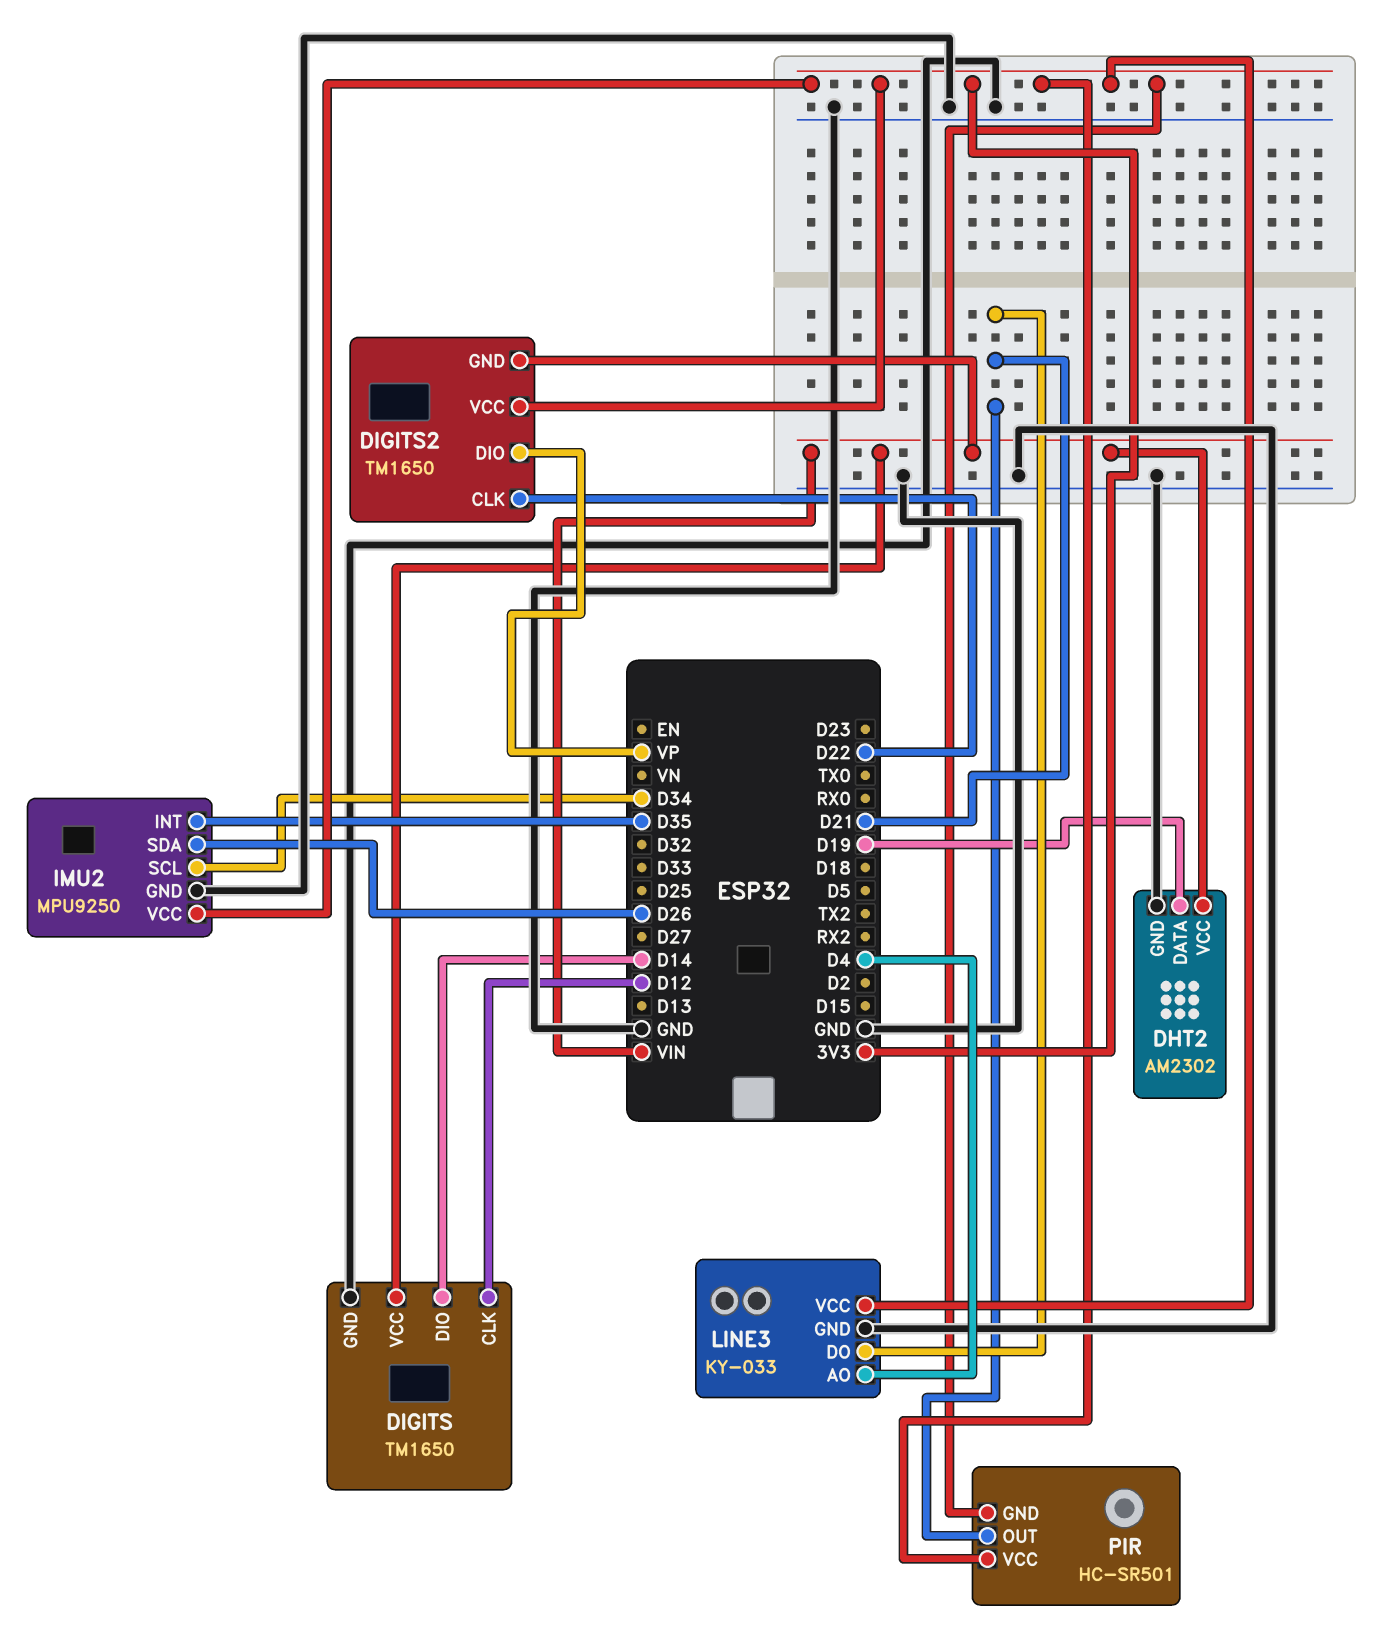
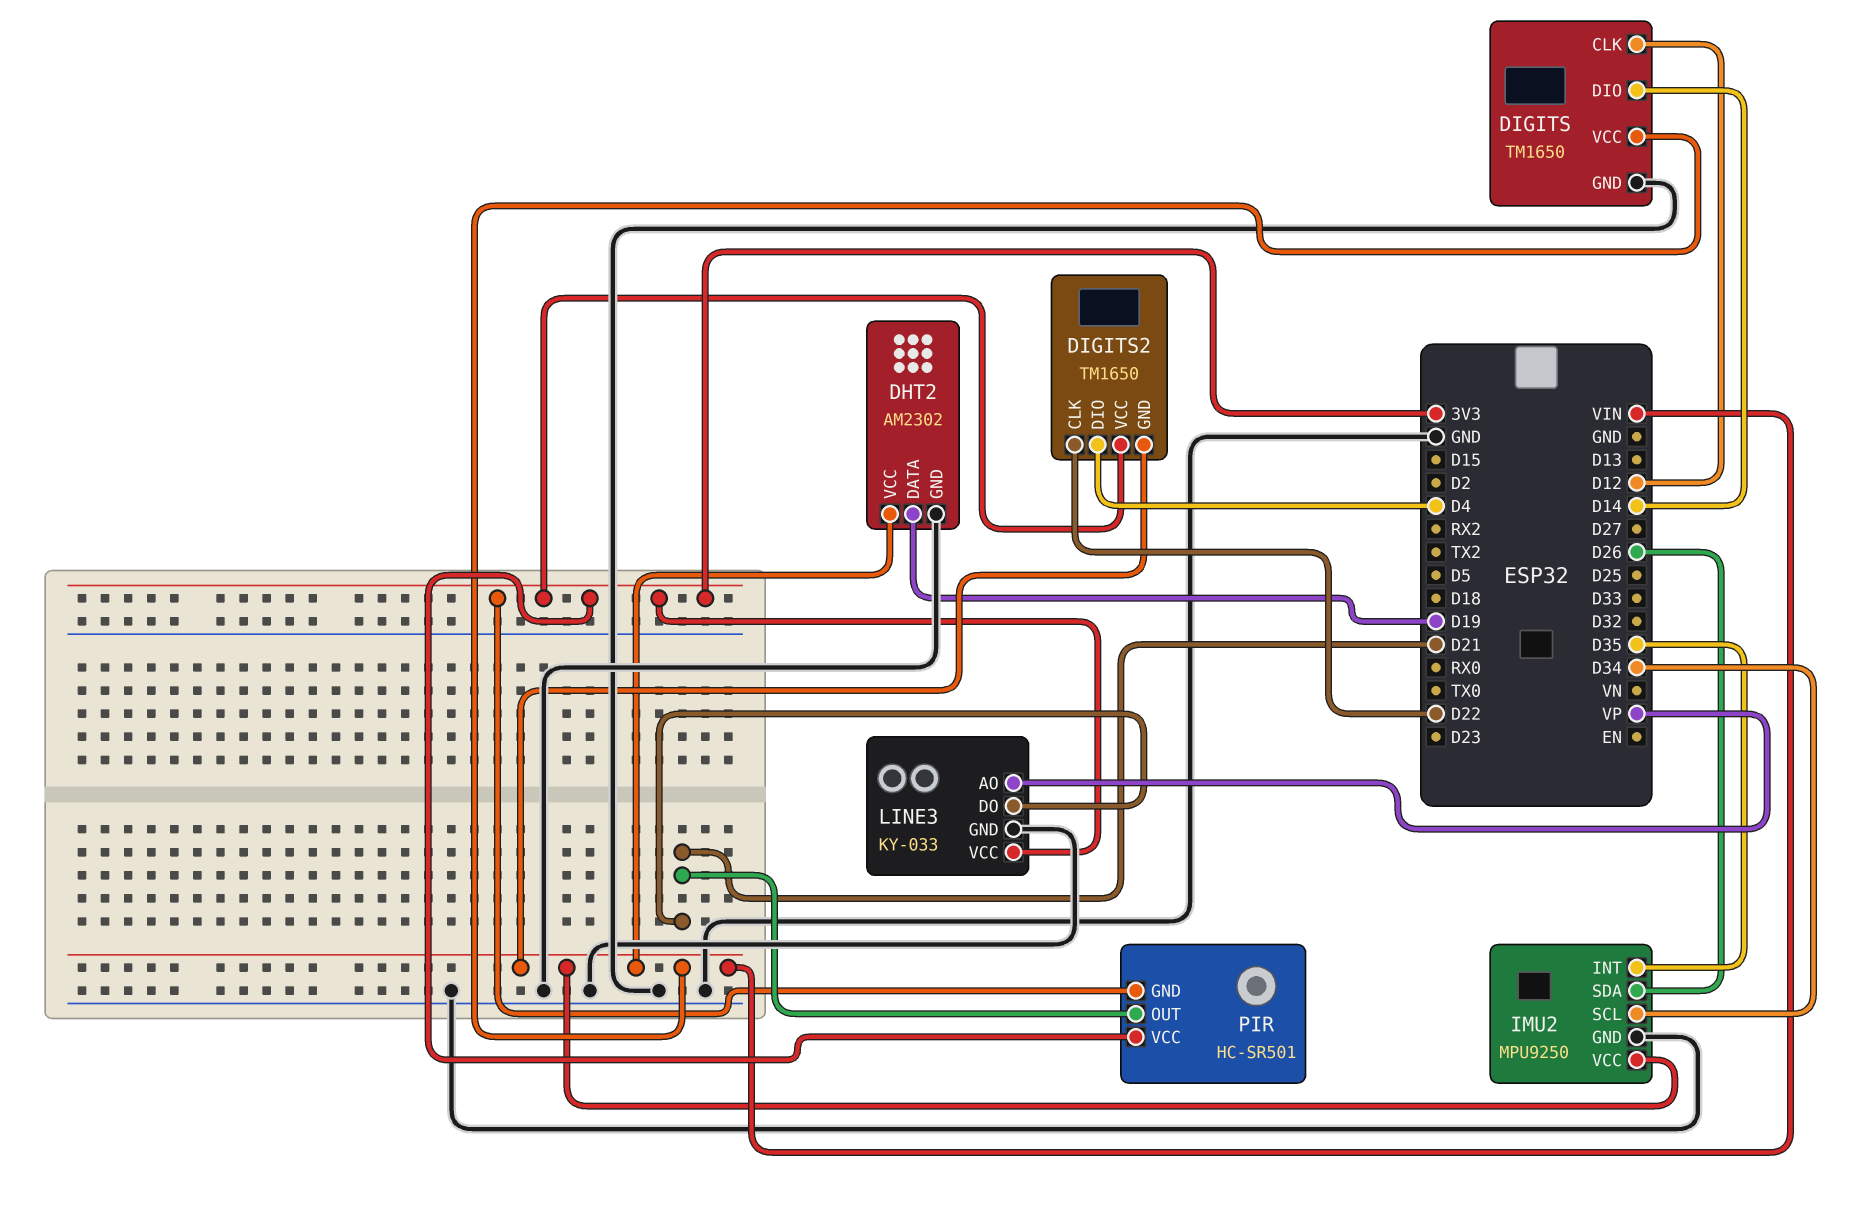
DIGITS2 pin DIO: VP -> D4
IMU2 pin VCC: 3V3 -> VIN
LINE3 pin AO: D4 -> VP

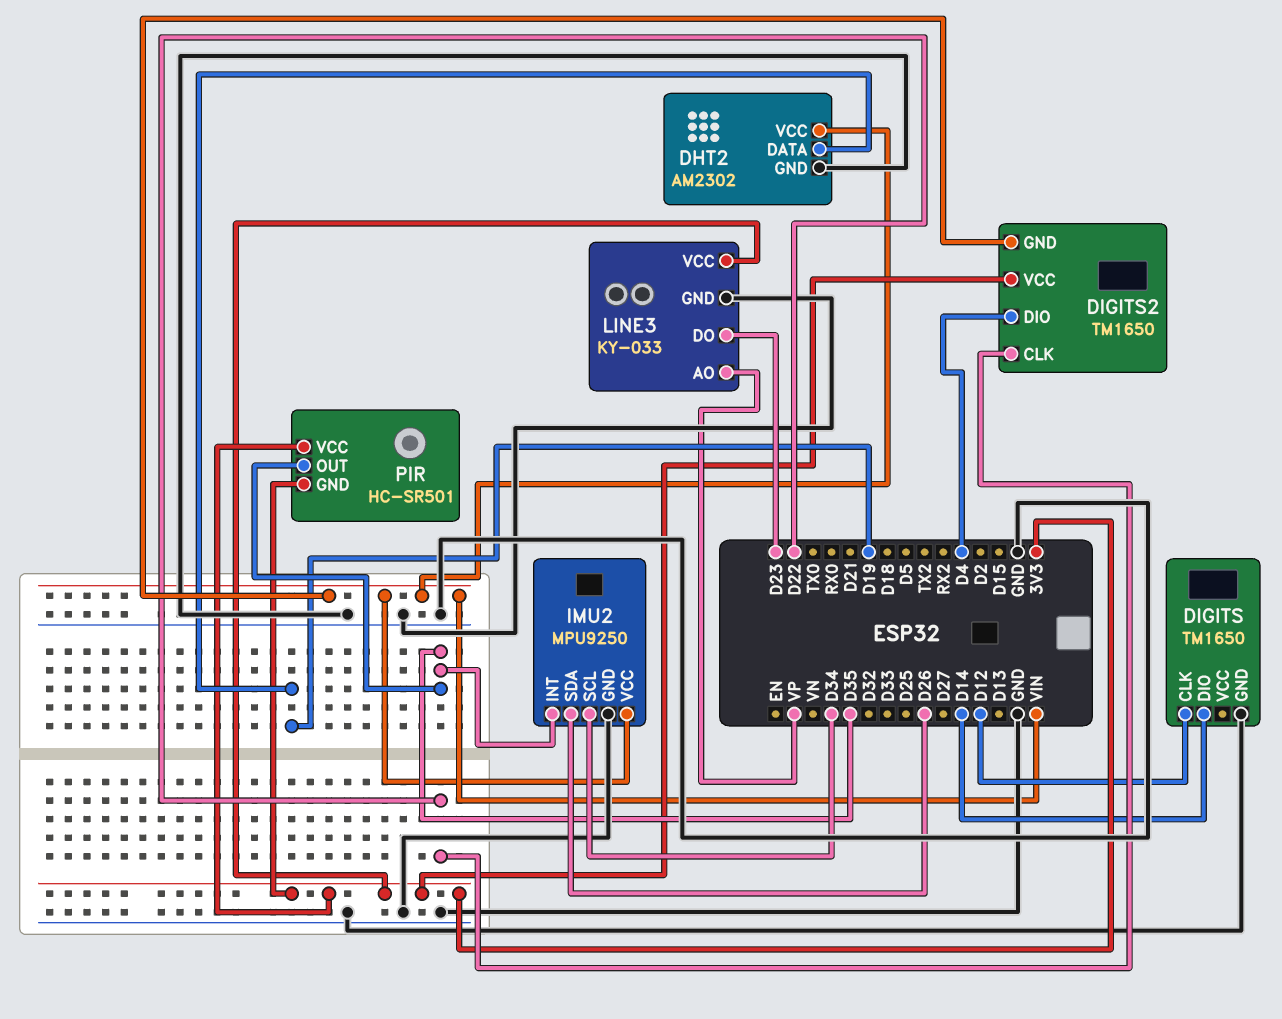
DIGITS pin VCC: VIN -> none
LINE3 pin DO: D21 -> D23
PIR pin OUT: D21 -> D35

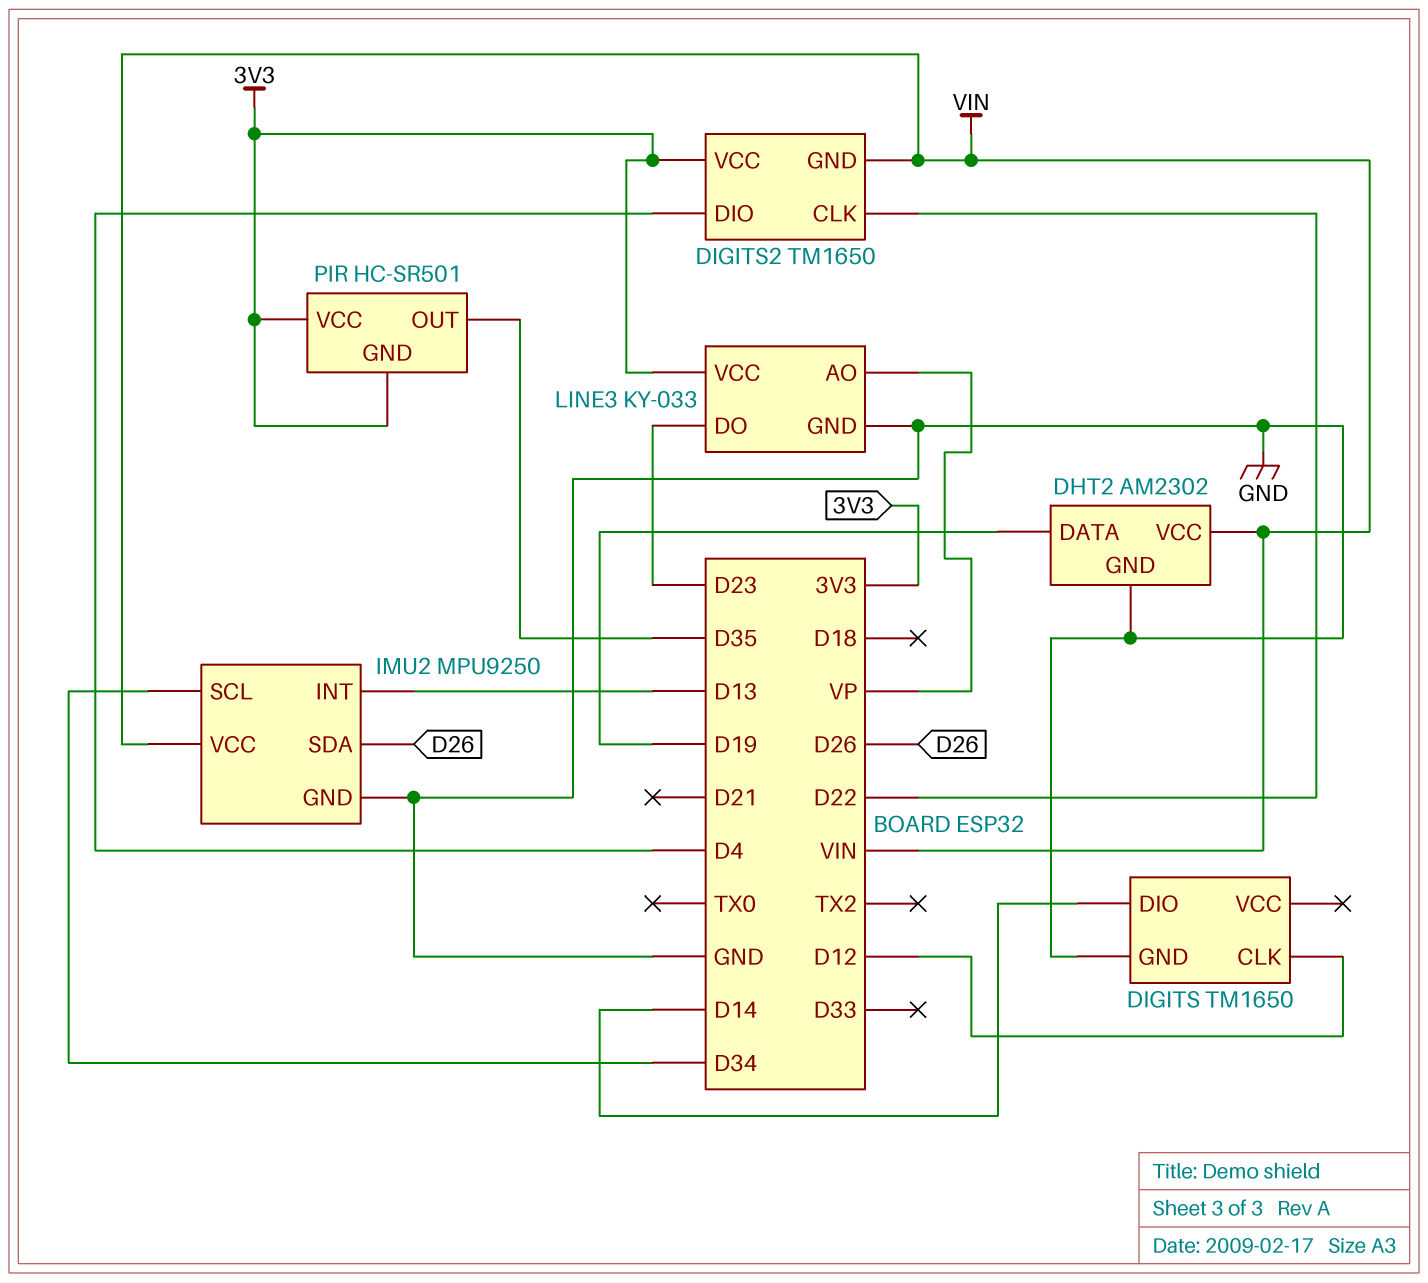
IMU2 pin INT: D35 -> D13

